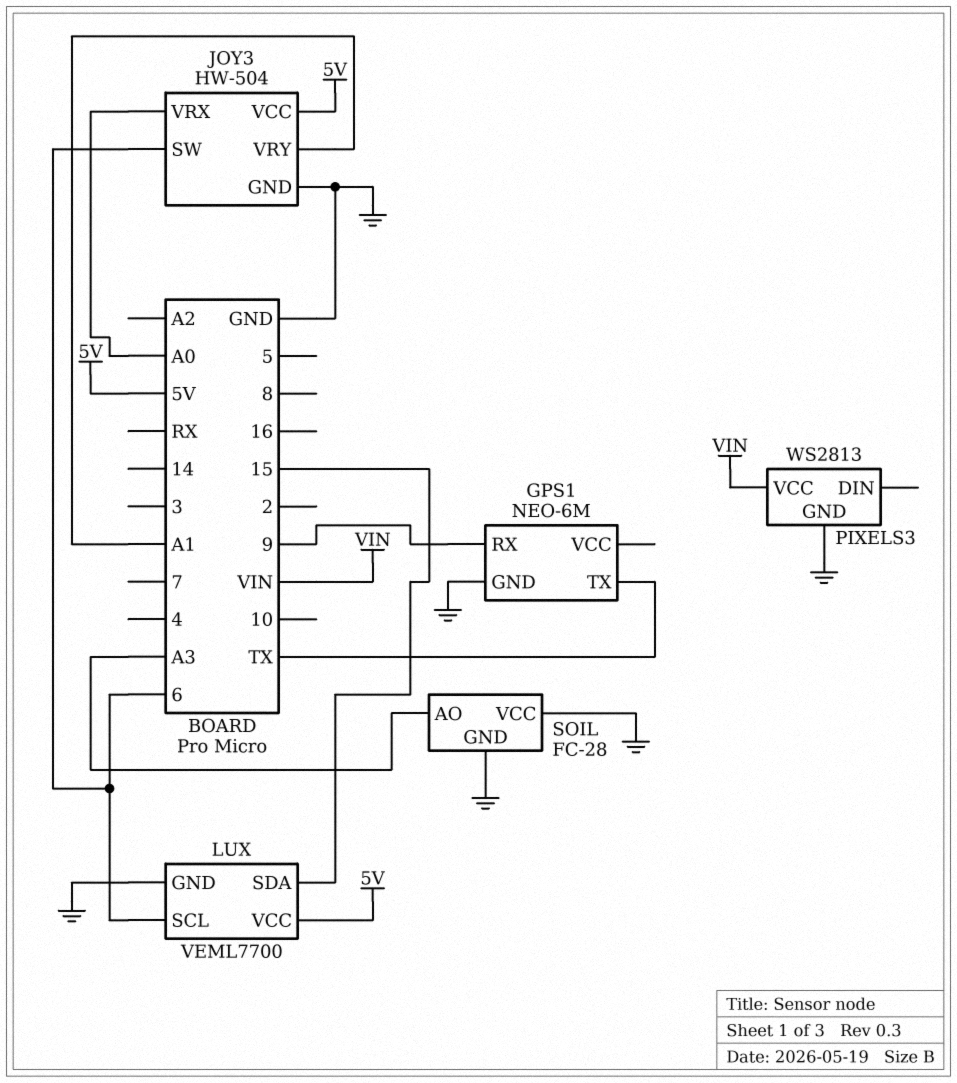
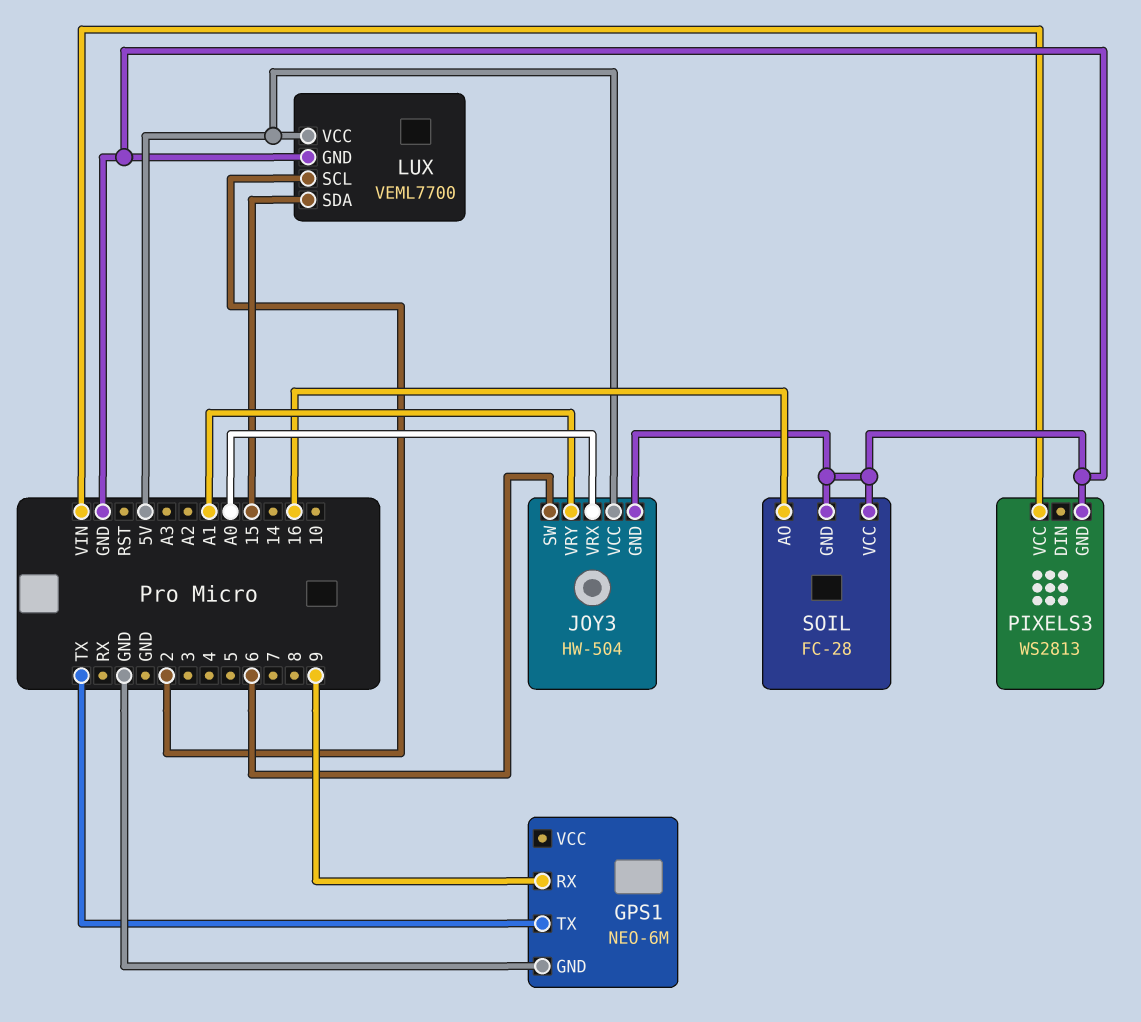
LUX pin SCL: 6 -> 2
SOIL pin AO: A3 -> 16

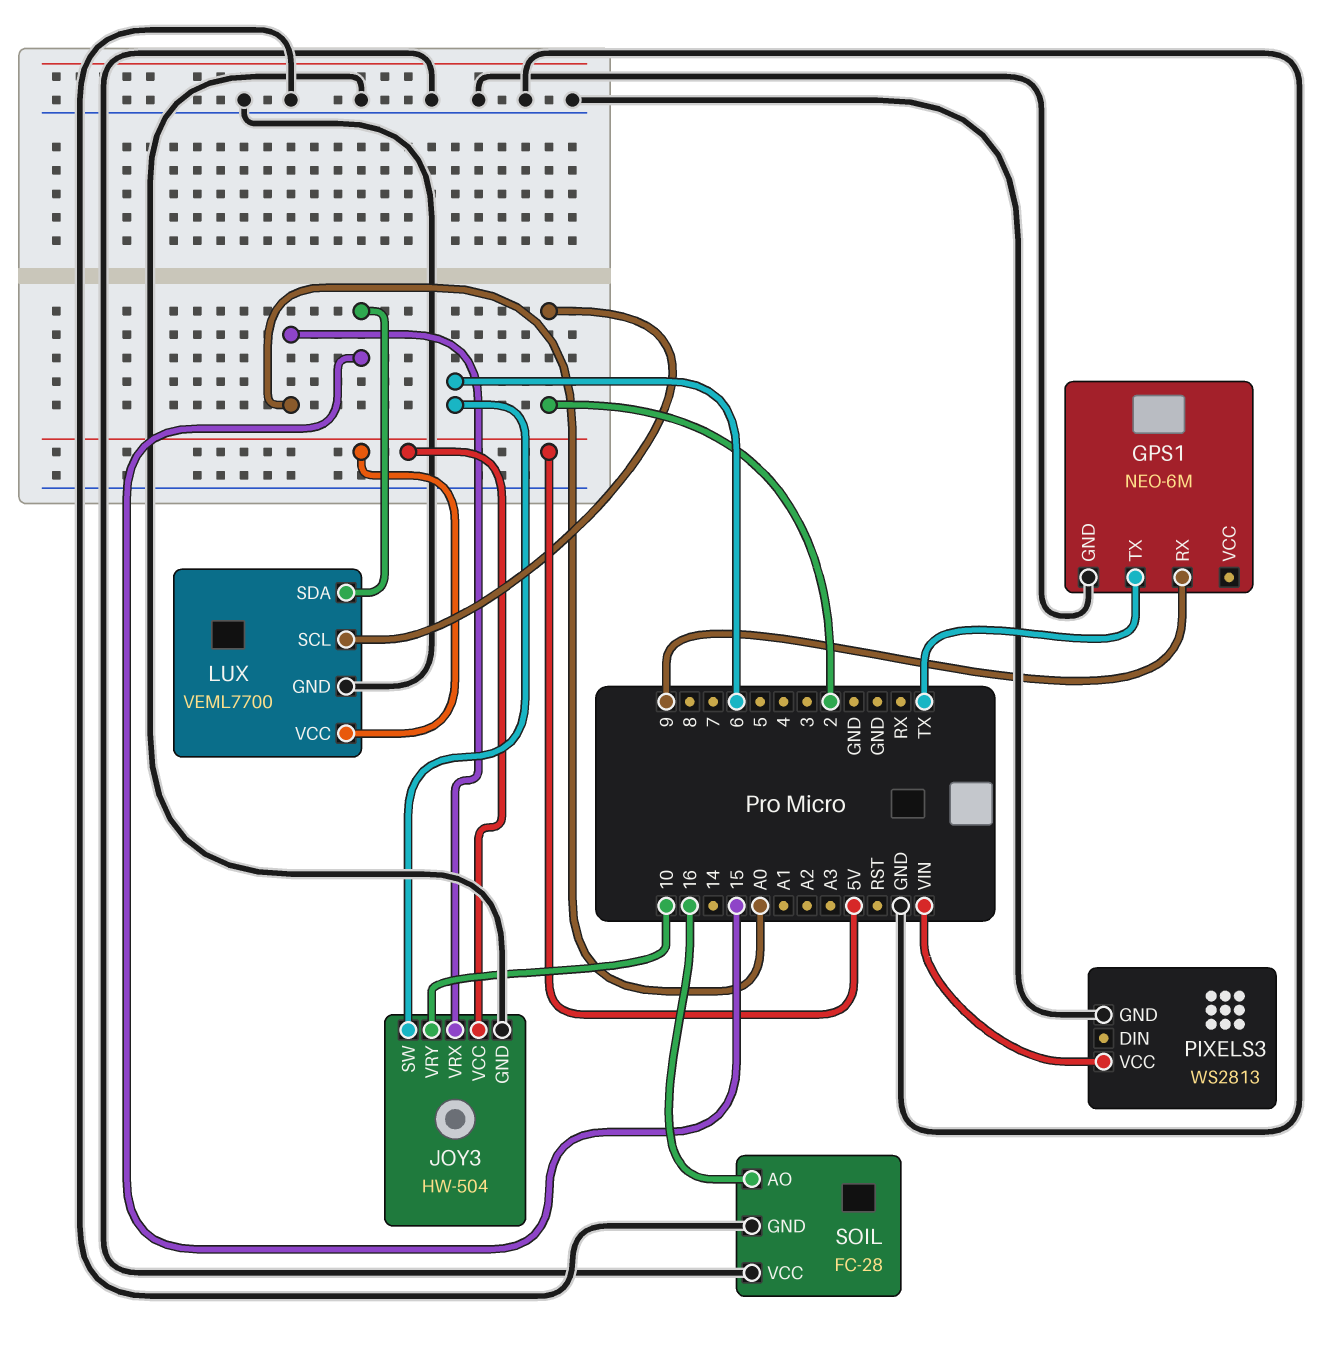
JOY3 pin VRY: A1 -> 10

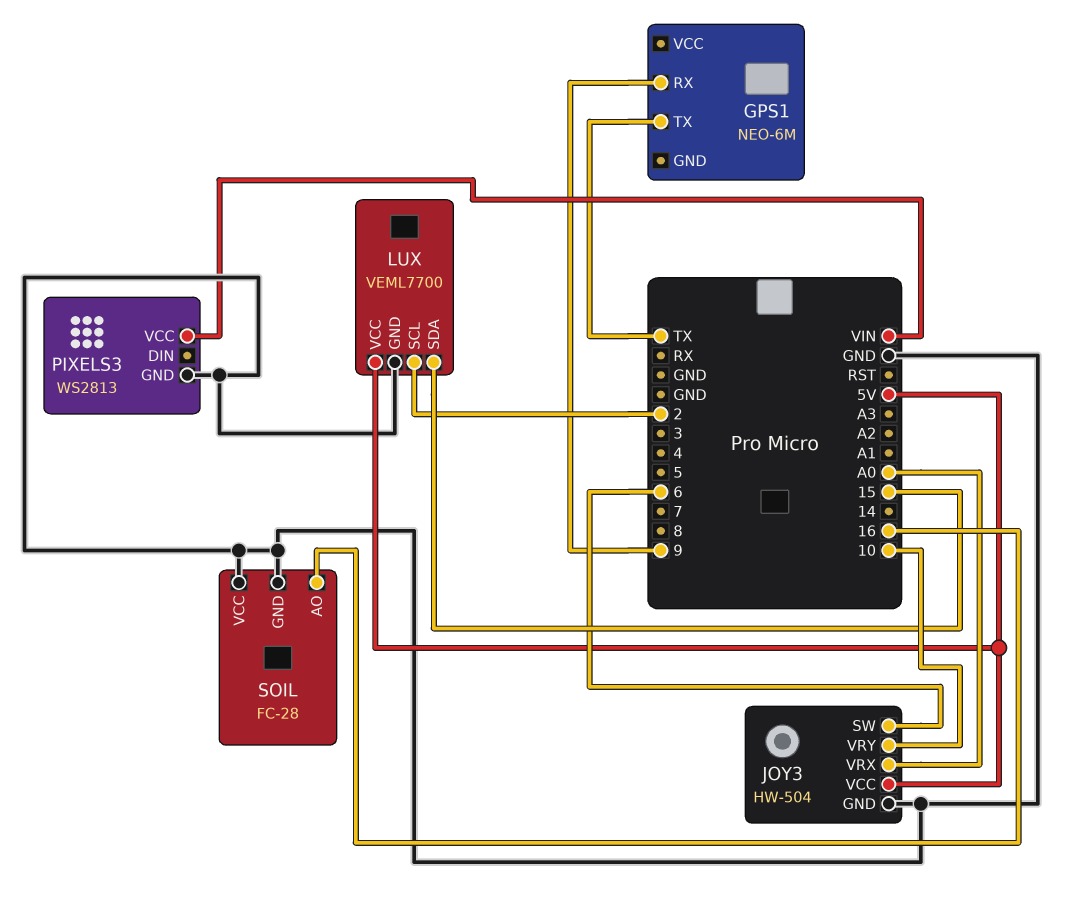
GPS1 pin GND: GND -> none

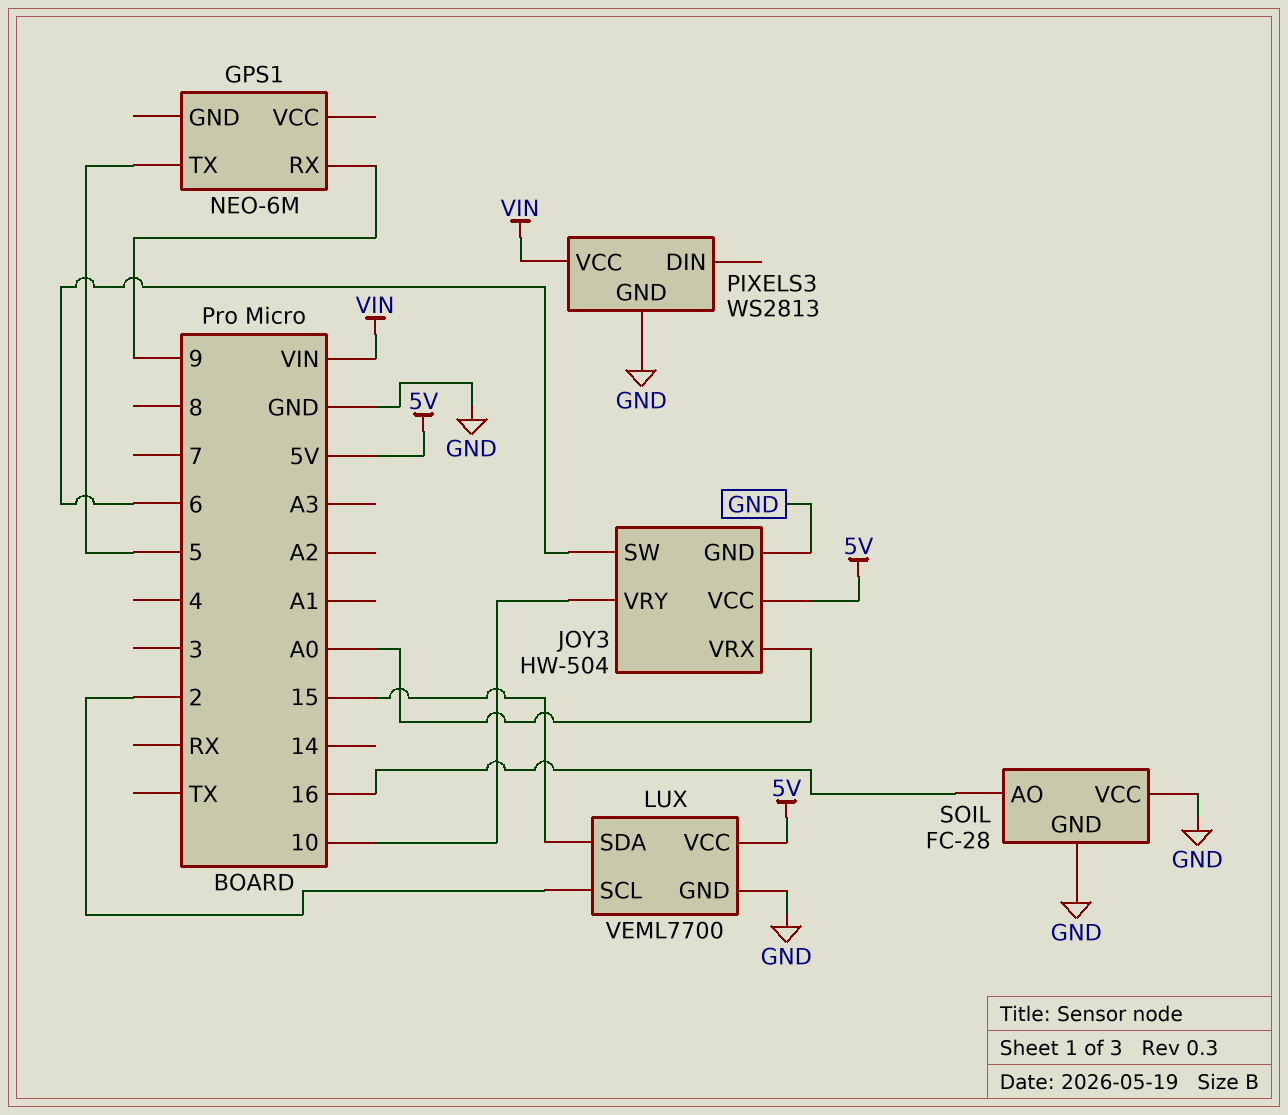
GPS1 pin TX: TX -> 5

